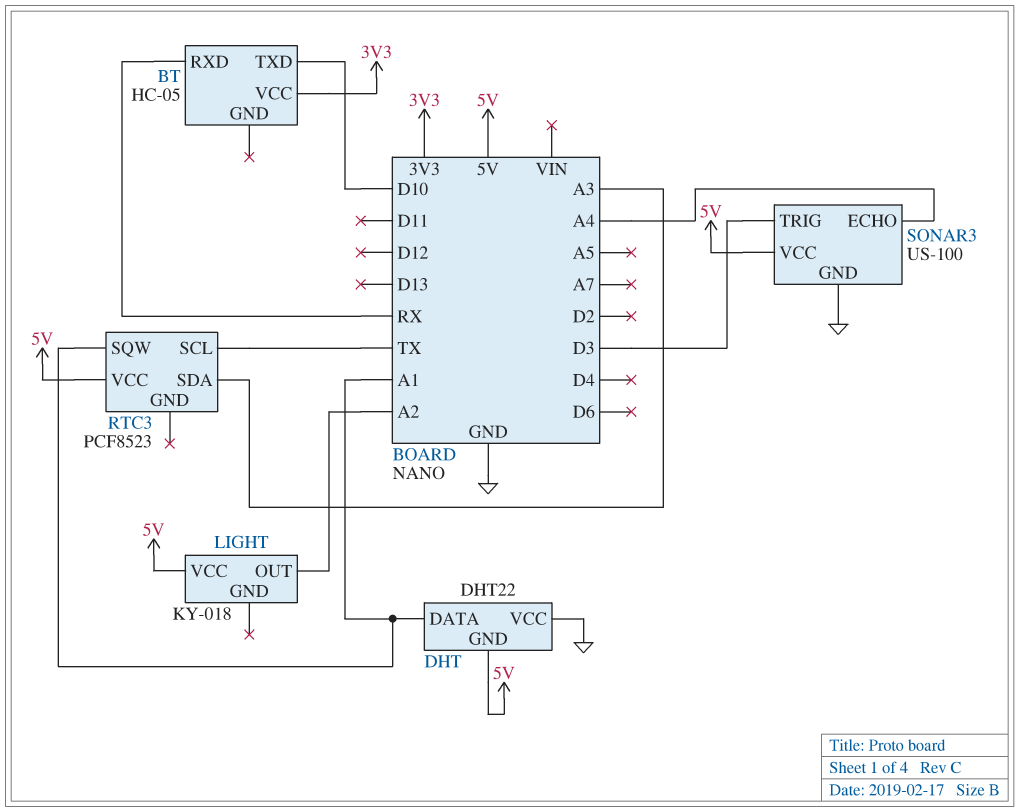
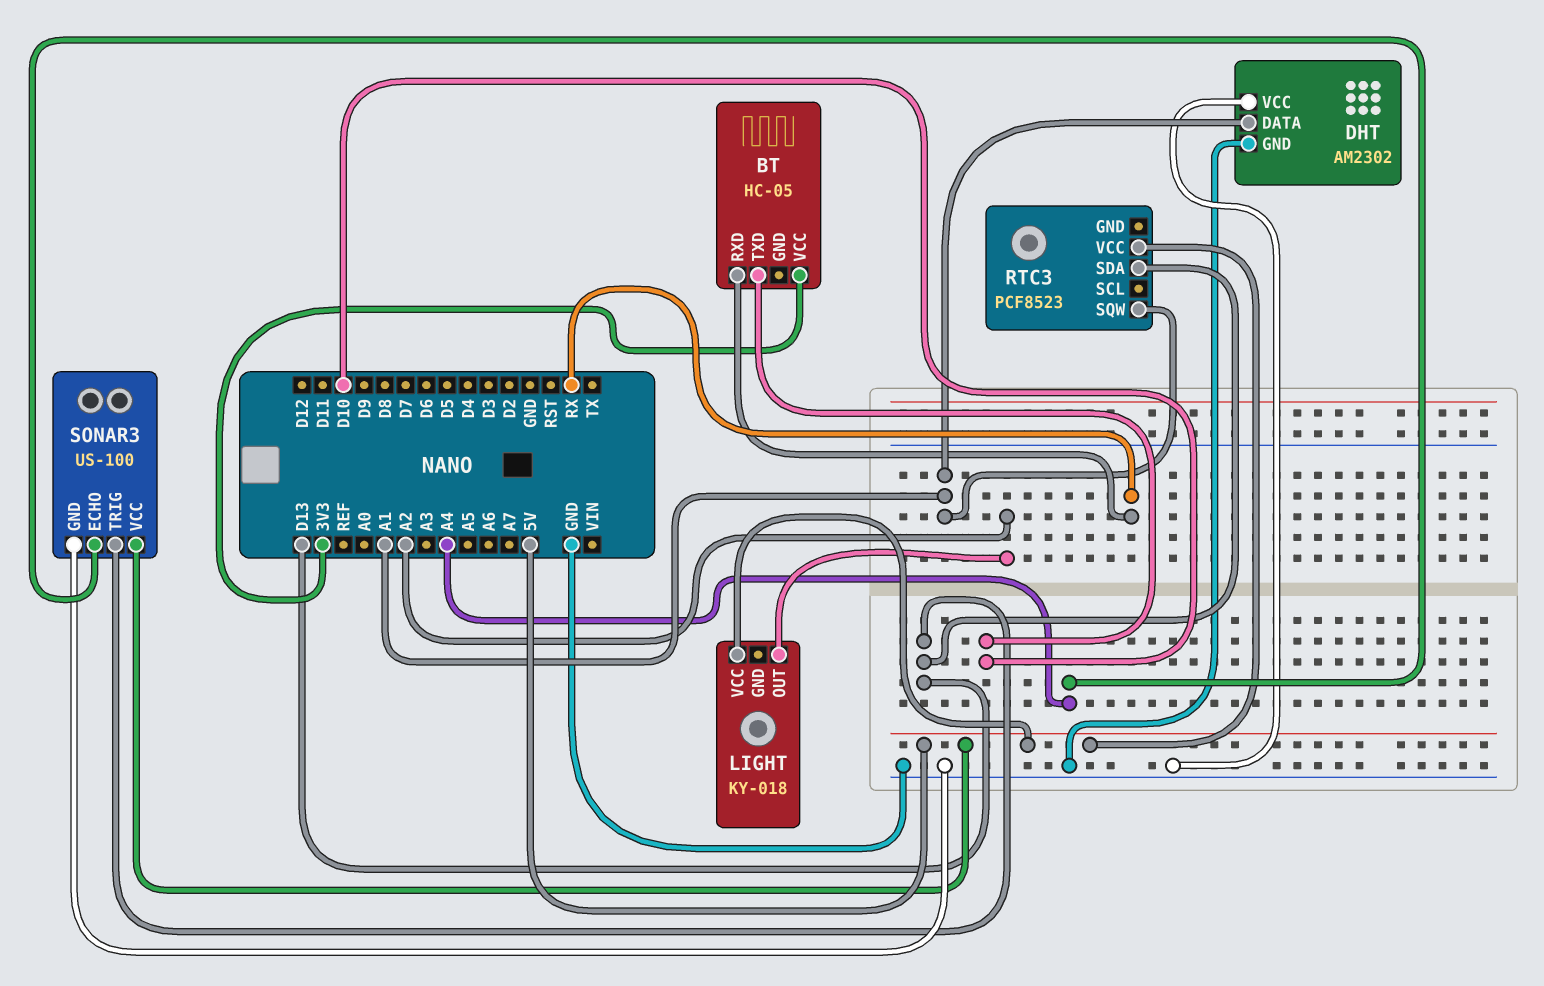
DHT: DHT22 -> AM2302
DHT pin GND: 5V -> GND
RTC3 pin SCL: TX -> none
RTC3 pin SDA: A3 -> D13
SONAR3 pin TRIG: D3 -> D13

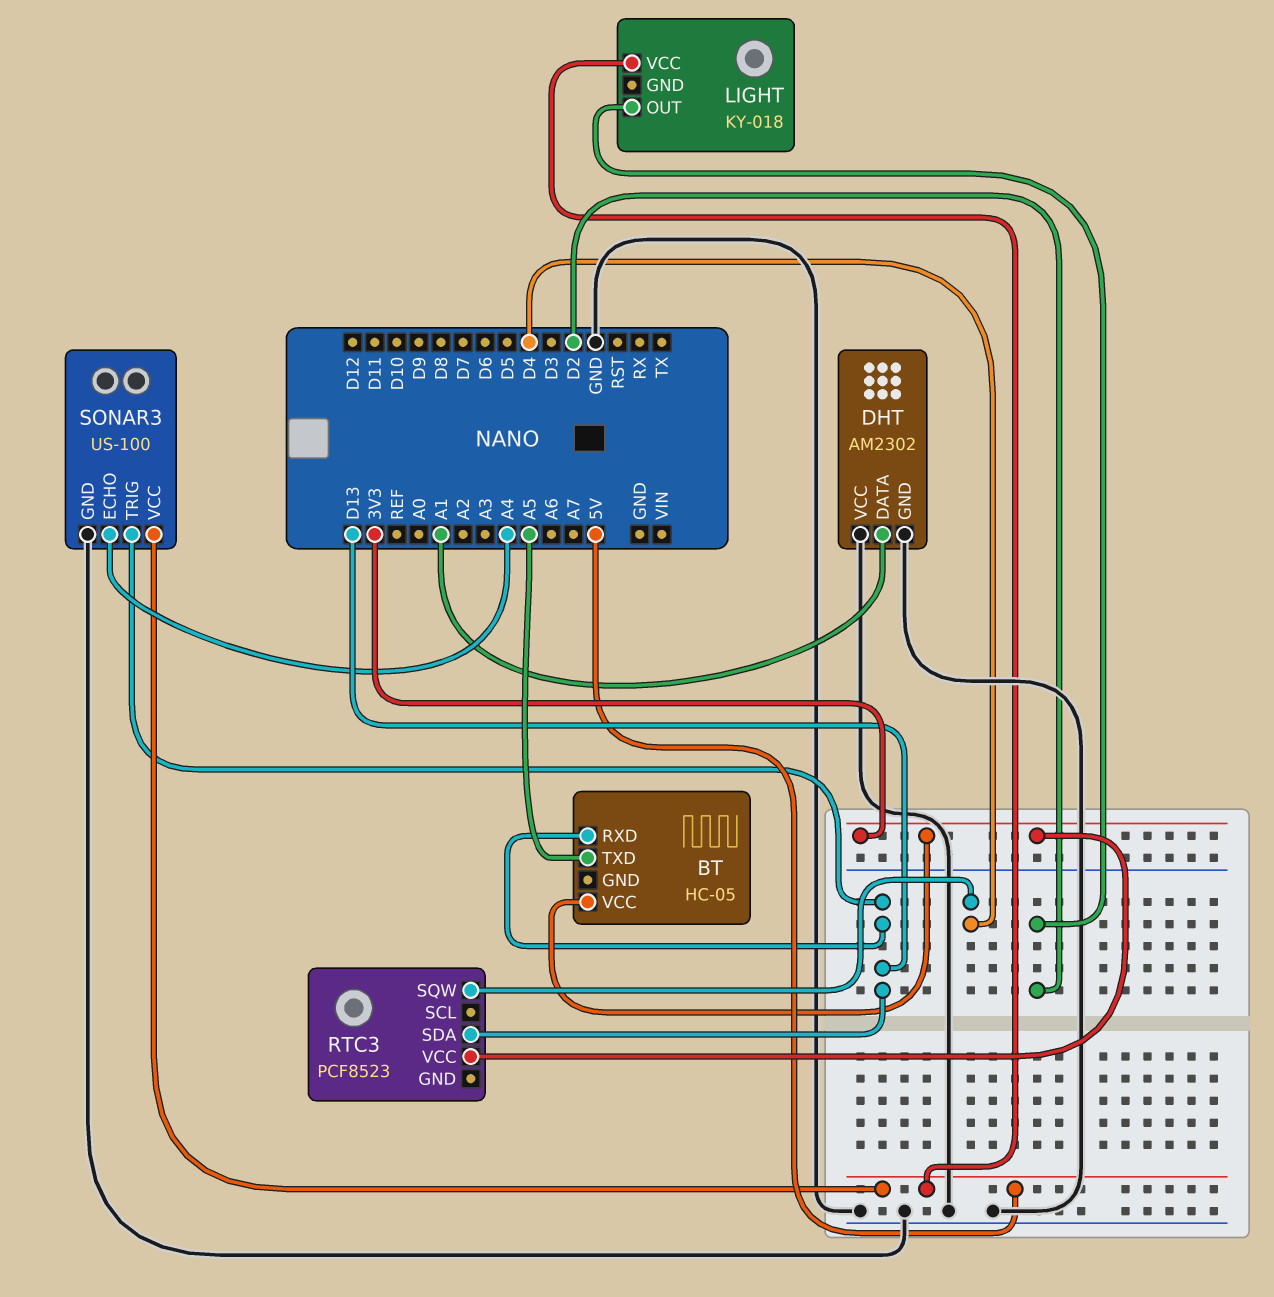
BT pin RXD: RX -> D13
BT pin TXD: D10 -> A5
LIGHT pin OUT: A2 -> D2
RTC3 pin SQW: A1 -> D4
RTC3 pin VCC: 5V -> 3V3

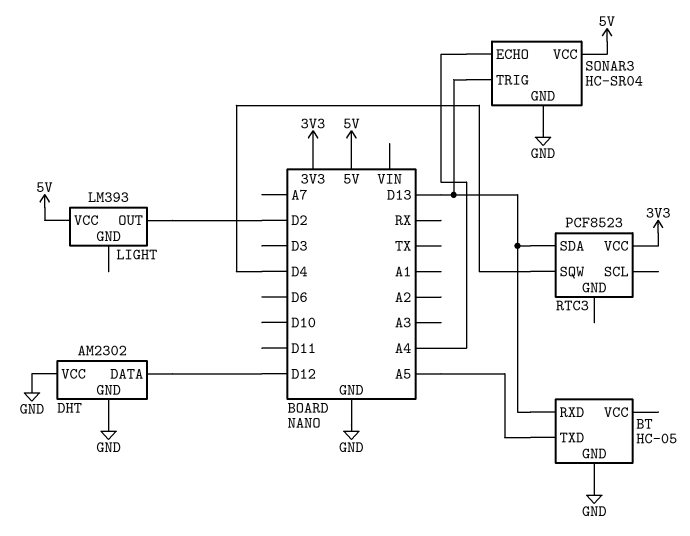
BT pin GND: none -> GND
BT pin VCC: 3V3 -> none
DHT pin DATA: A1 -> D12
LIGHT: KY-018 -> LM393
SONAR3: US-100 -> HC-SR04

